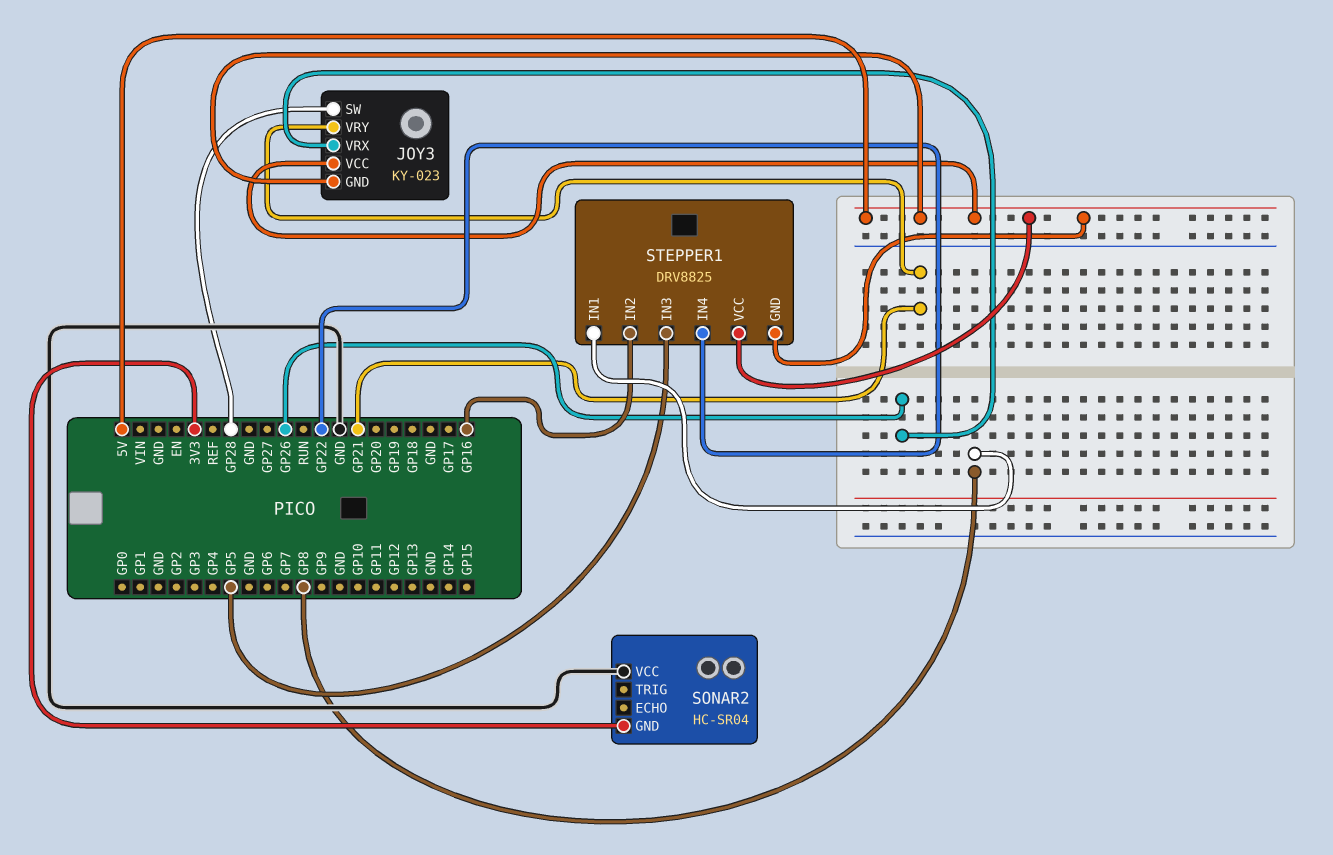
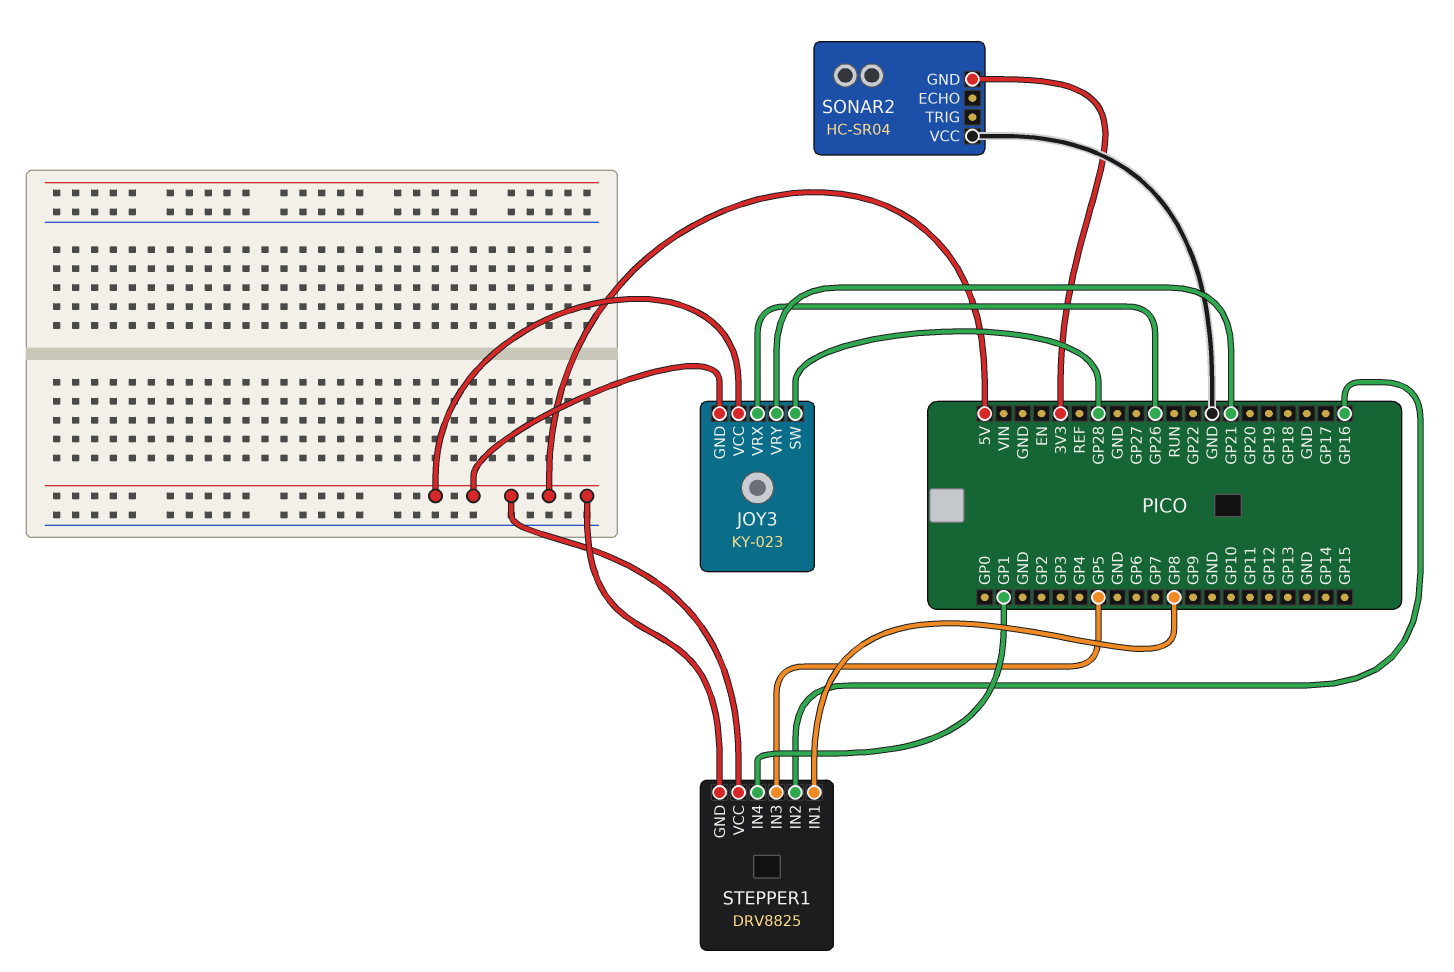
STEPPER1 pin IN4: GP22 -> GP1

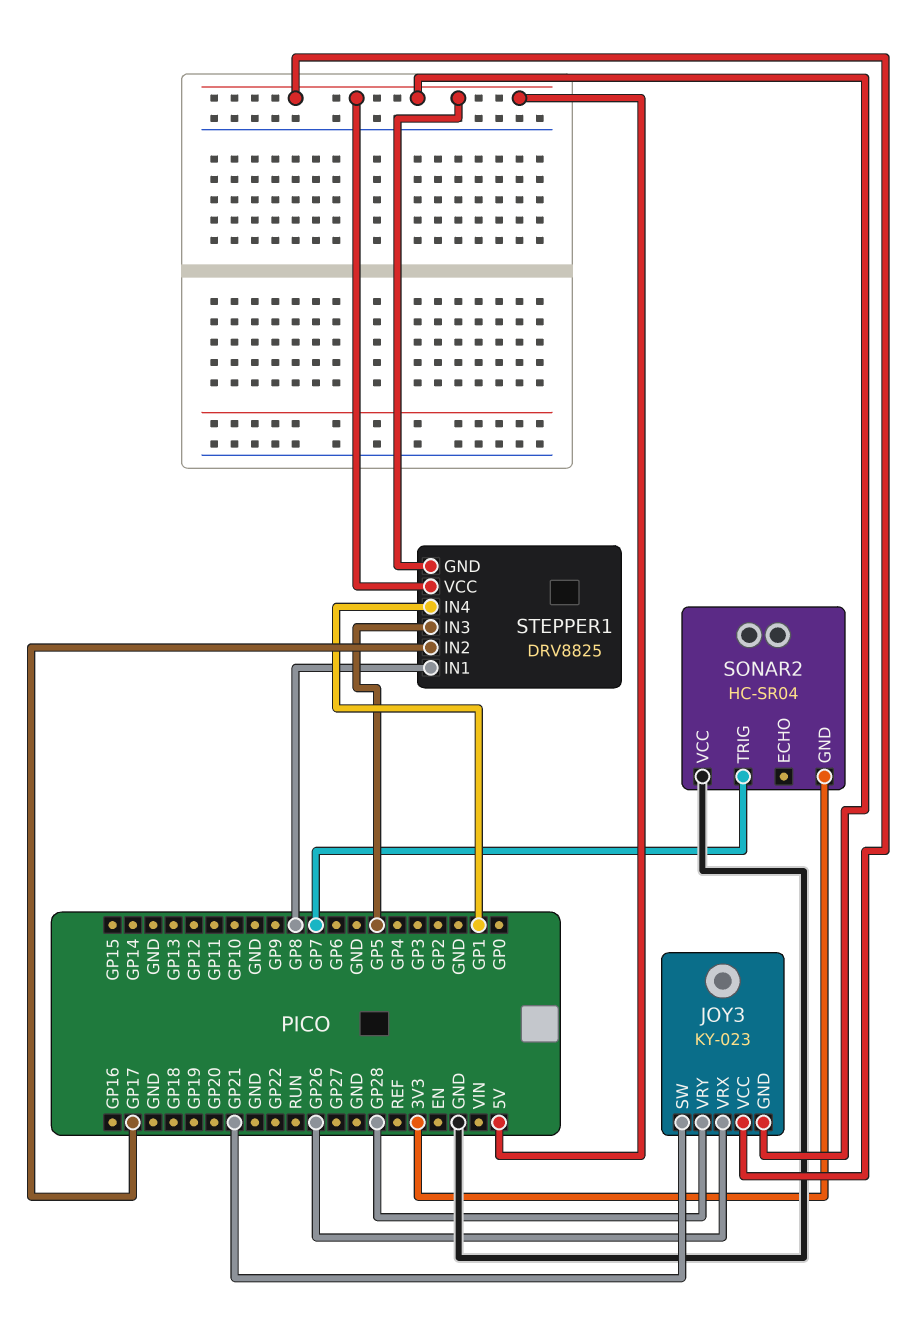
JOY3 pin SW: GP28 -> GP21
JOY3 pin VRY: GP21 -> GP28
SONAR2 pin TRIG: none -> GP7
STEPPER1 pin IN2: GP16 -> GP17

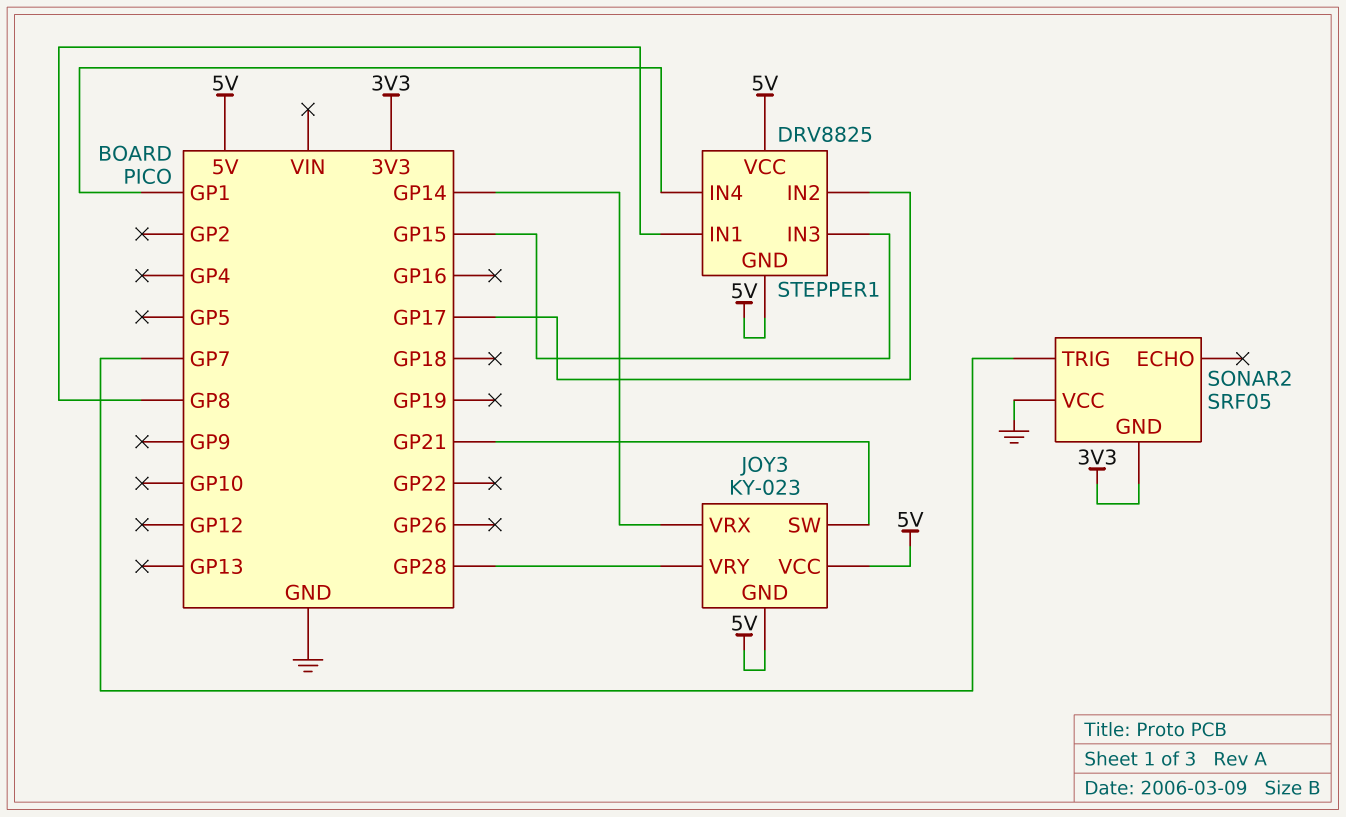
JOY3 pin VRX: GP26 -> GP14
SONAR2: HC-SR04 -> SRF05
STEPPER1 pin IN3: GP5 -> GP15

